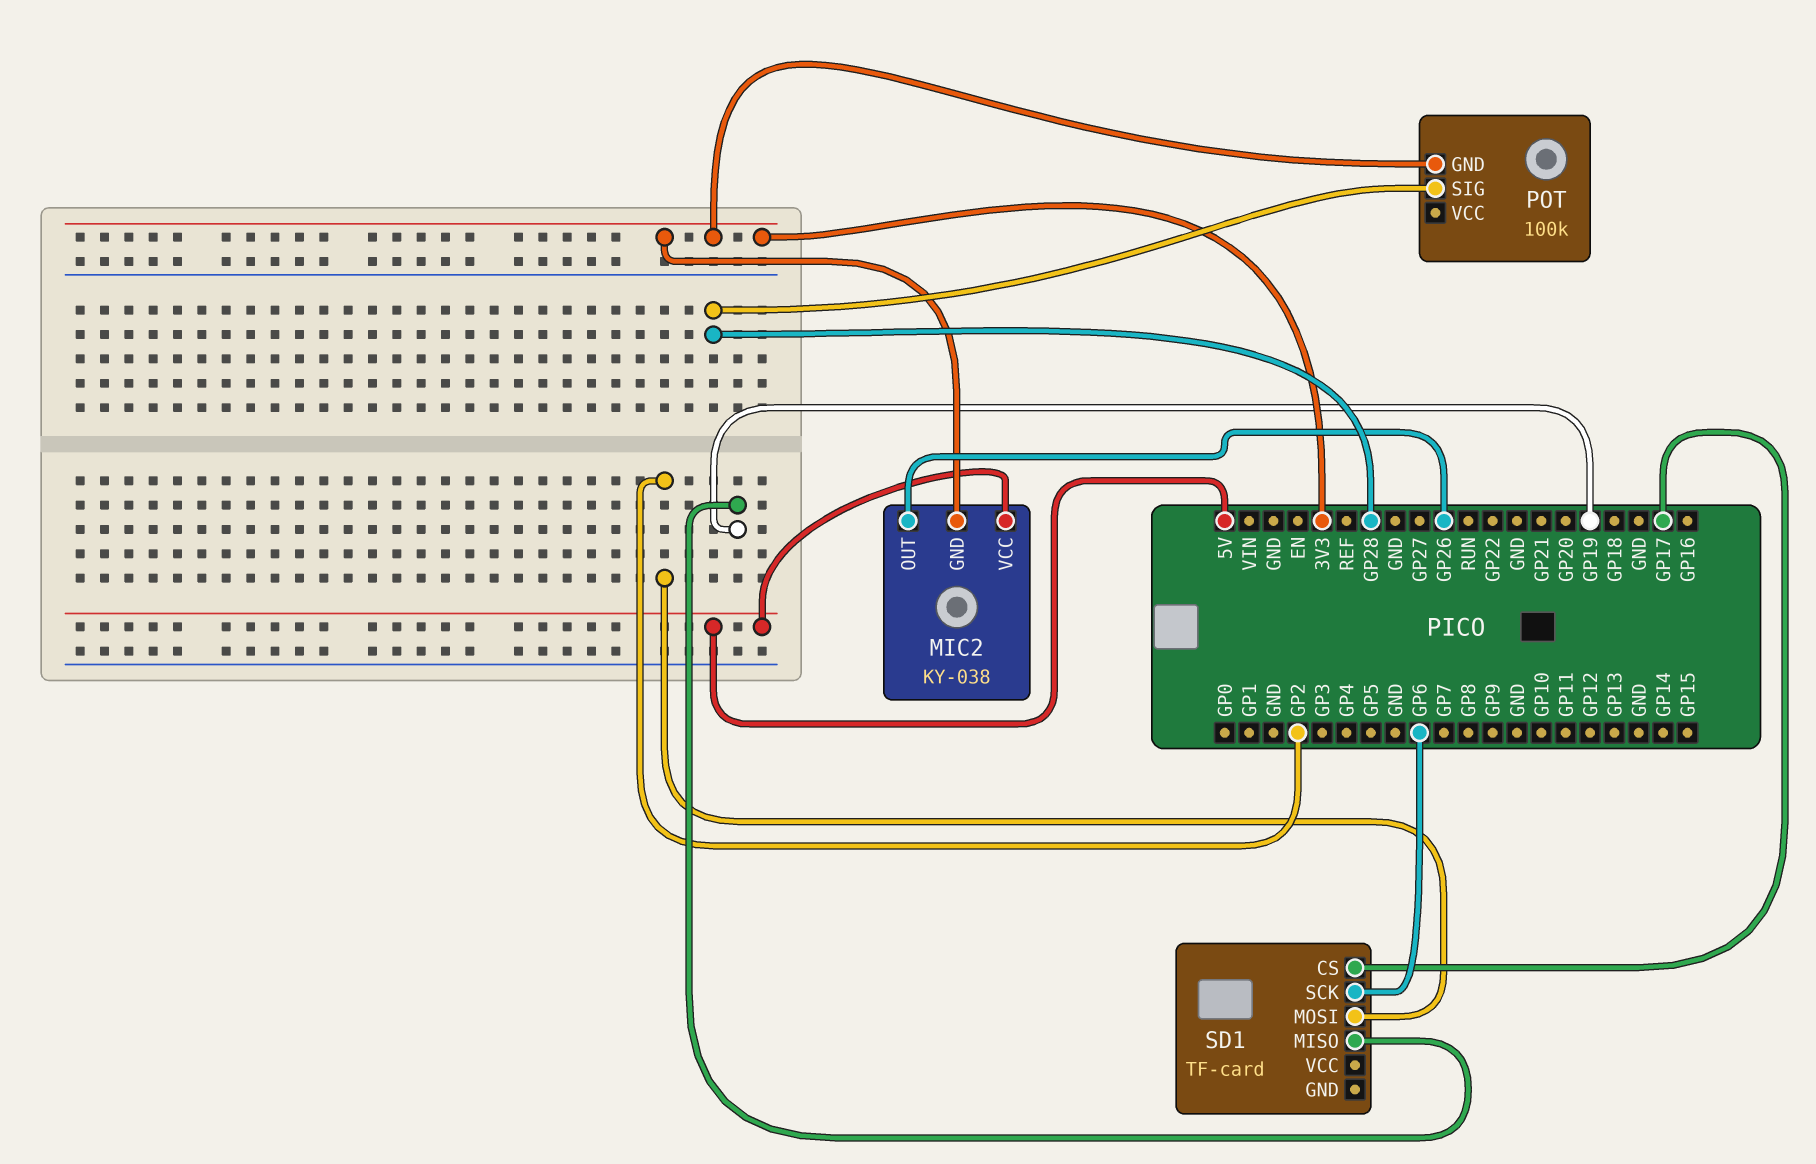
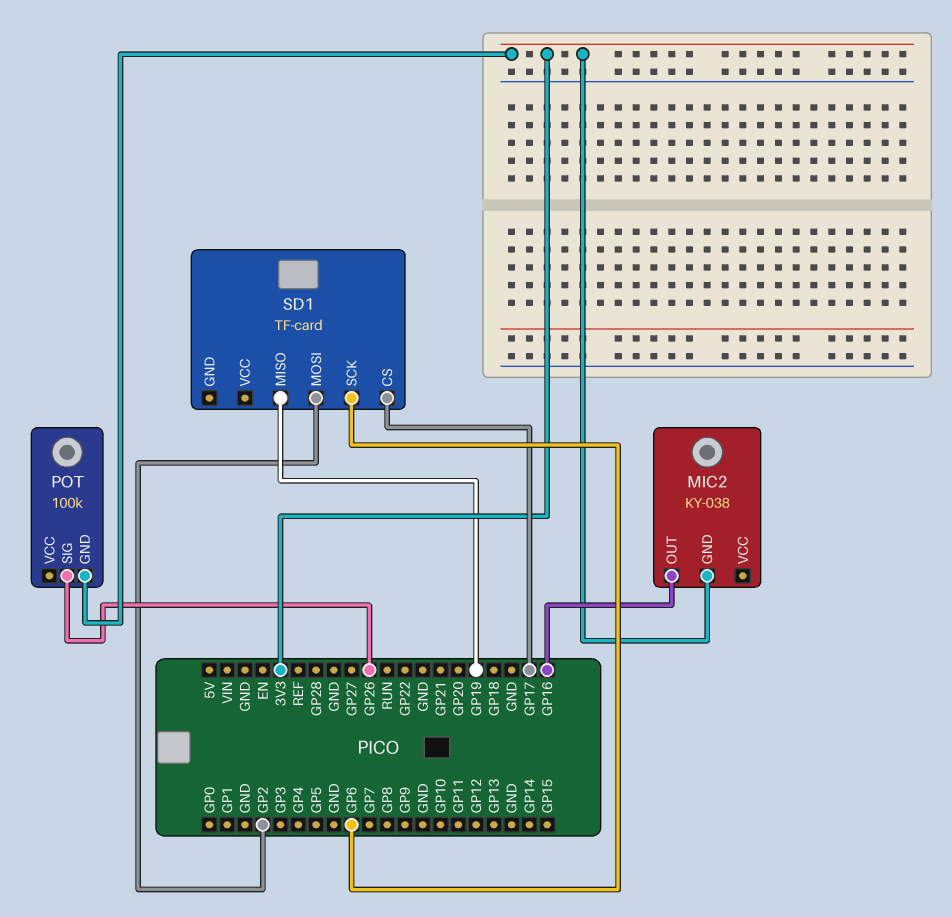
MIC2 pin OUT: GP26 -> GP16
MIC2 pin VCC: 5V -> none
POT pin SIG: GP28 -> GP26

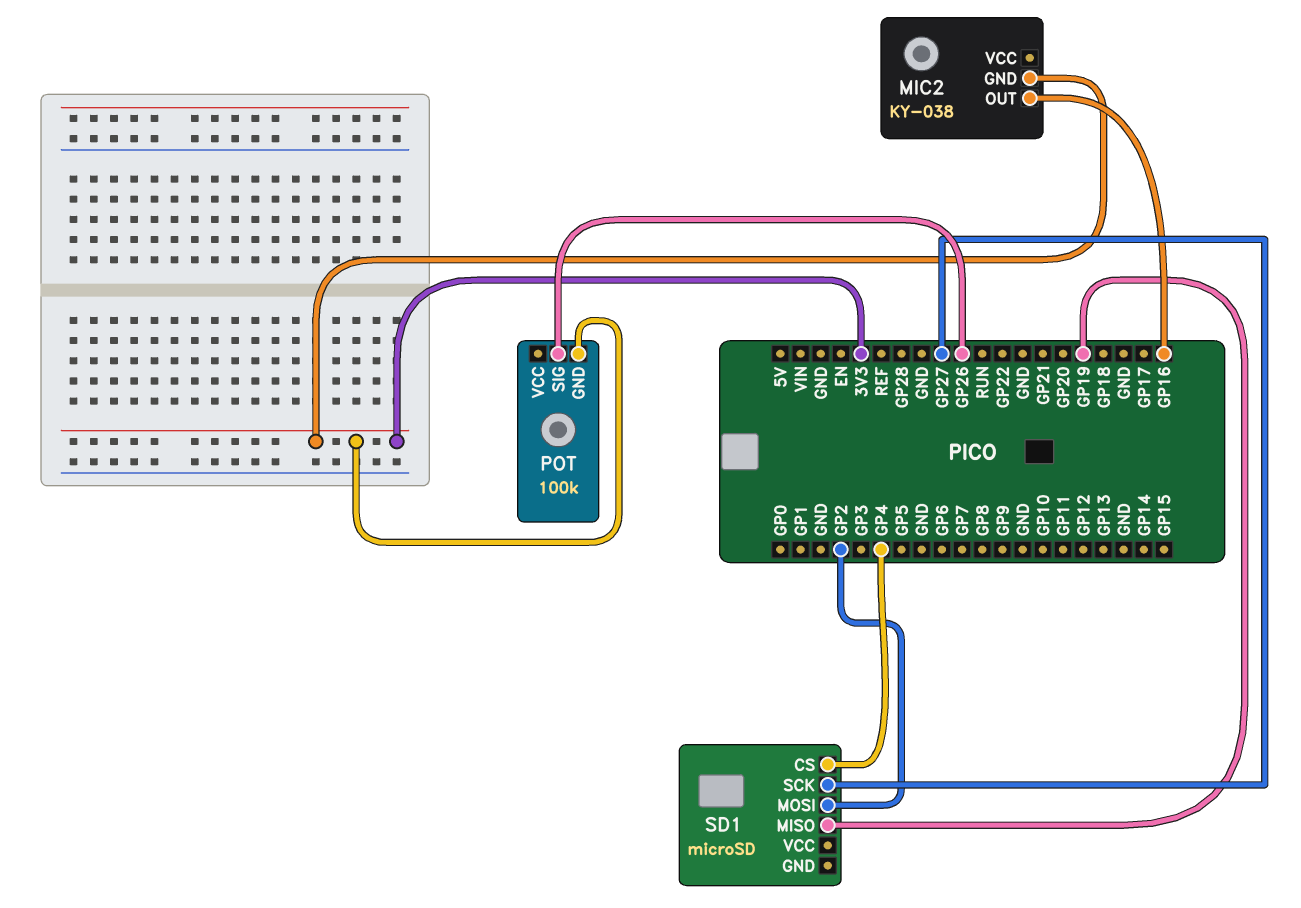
SD1: TF-card -> microSD
SD1 pin CS: GP17 -> GP4
SD1 pin SCK: GP6 -> GP27

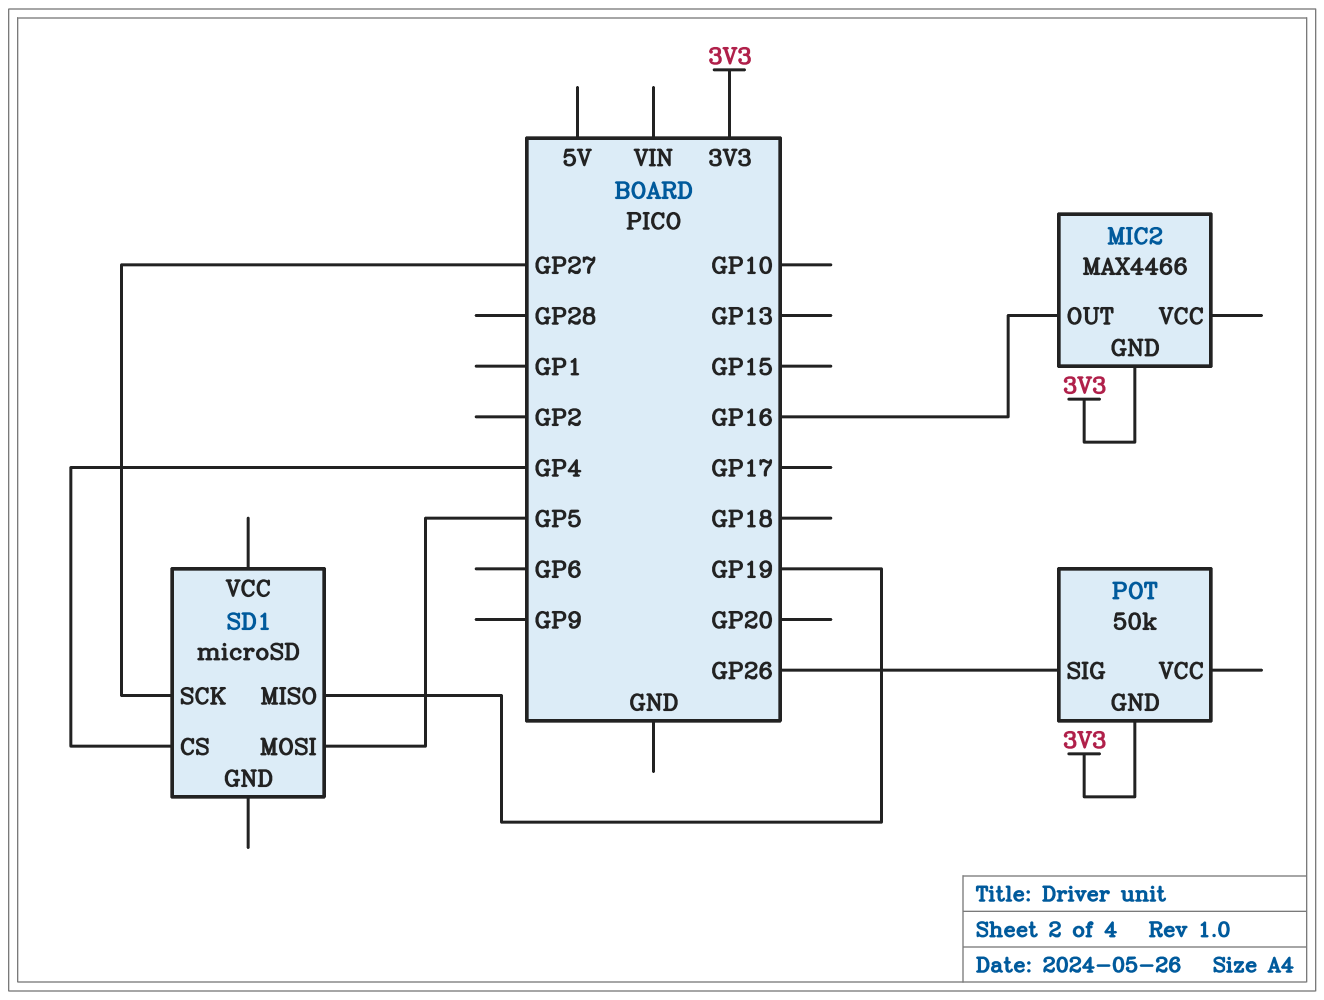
MIC2: KY-038 -> MAX4466
POT: 100k -> 50k
SD1 pin MOSI: GP2 -> GP5

